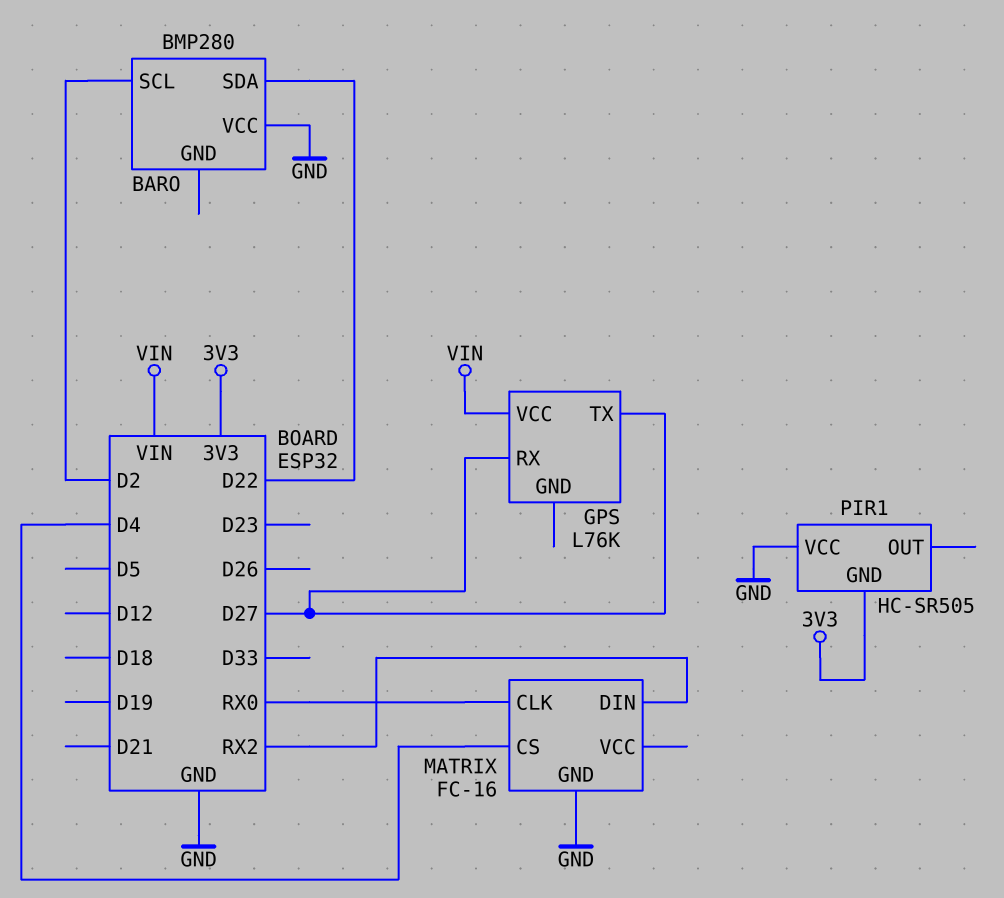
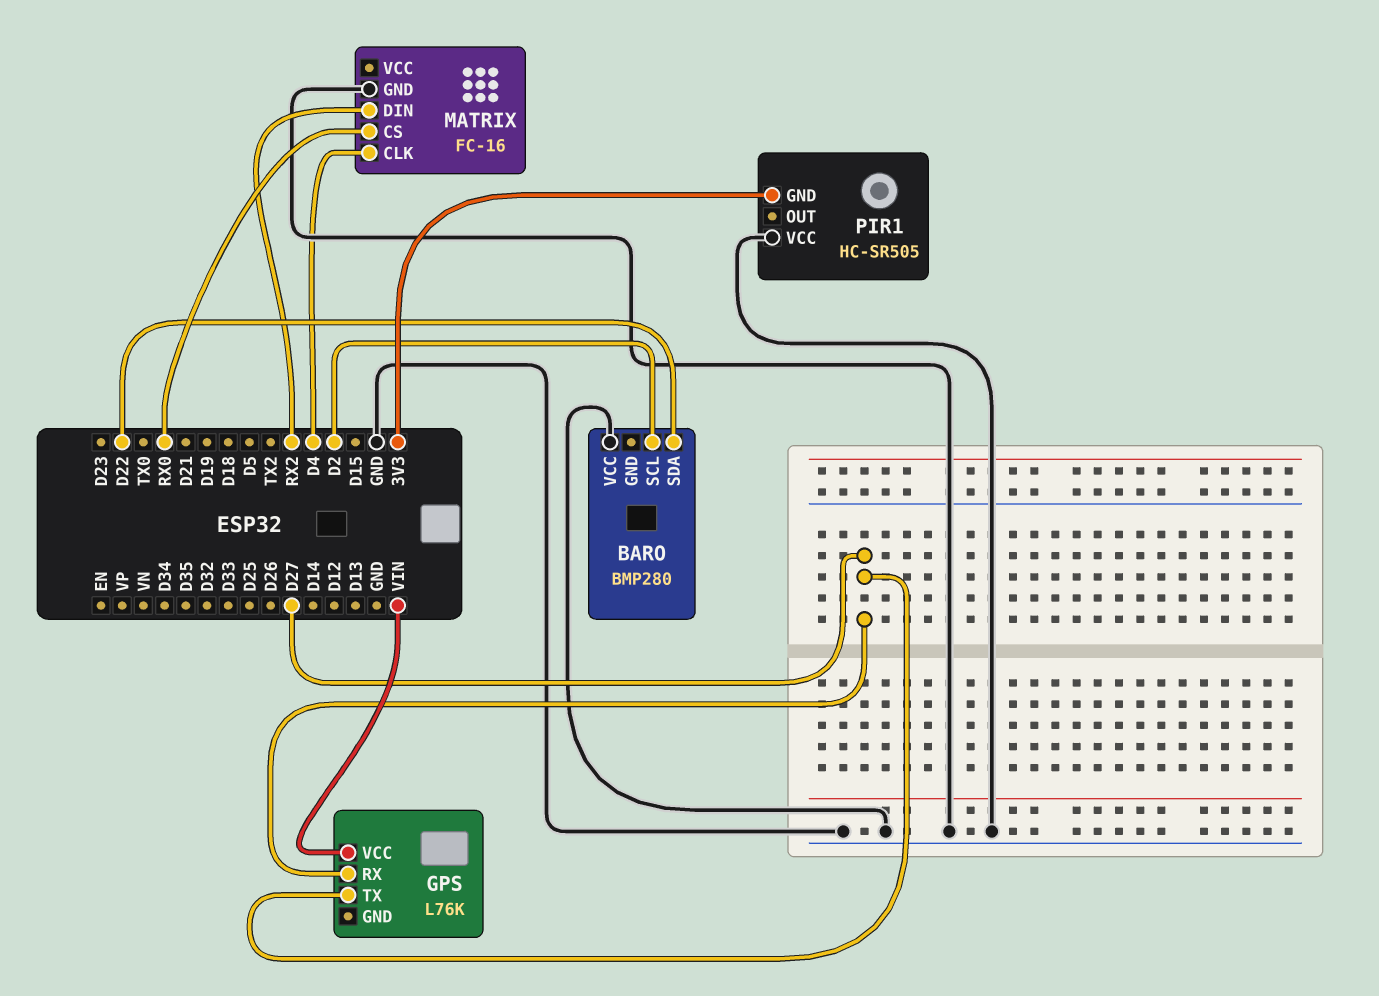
MATRIX pin CLK: RX0 -> D4
MATRIX pin CS: D4 -> RX0

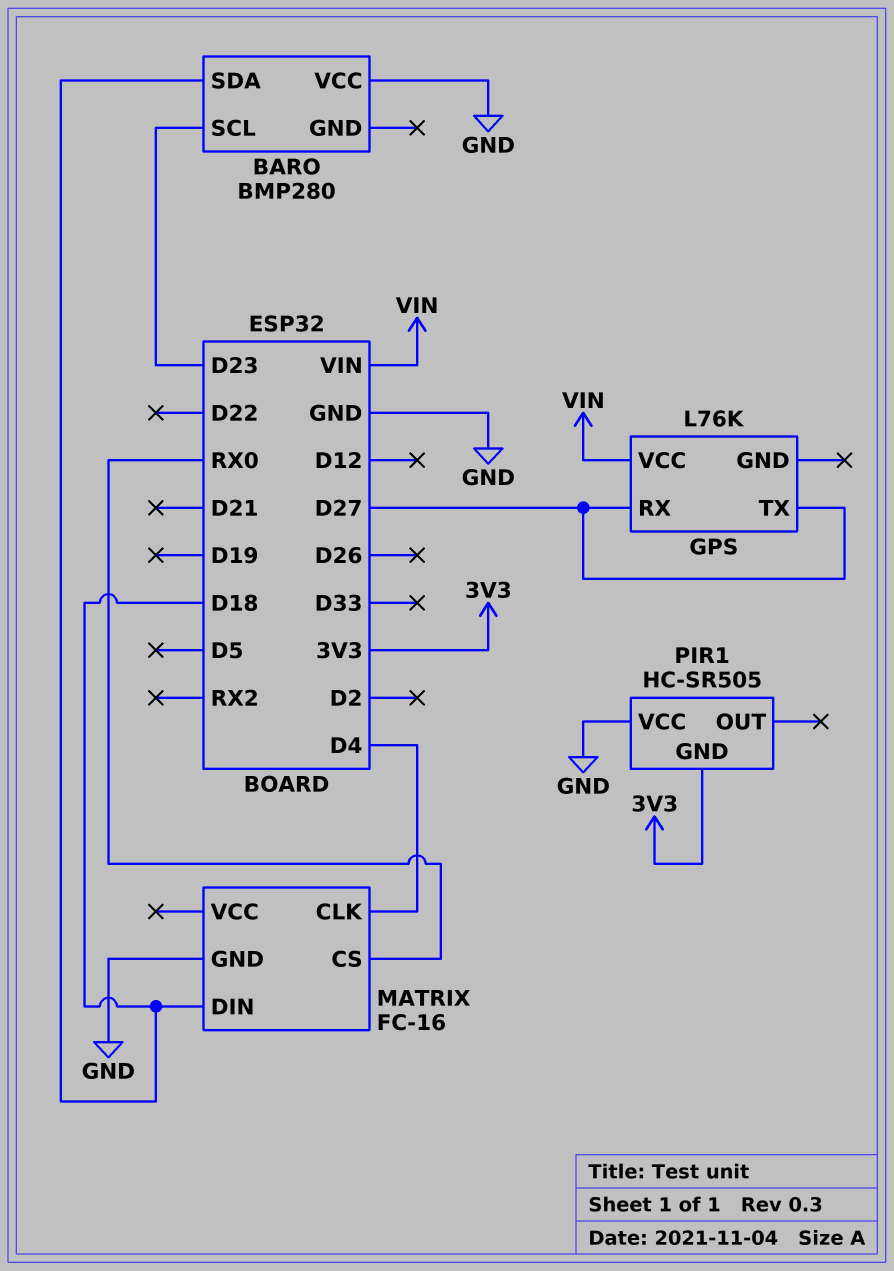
BARO pin SCL: D2 -> D23
BARO pin SDA: D22 -> D18
MATRIX pin DIN: RX2 -> D18

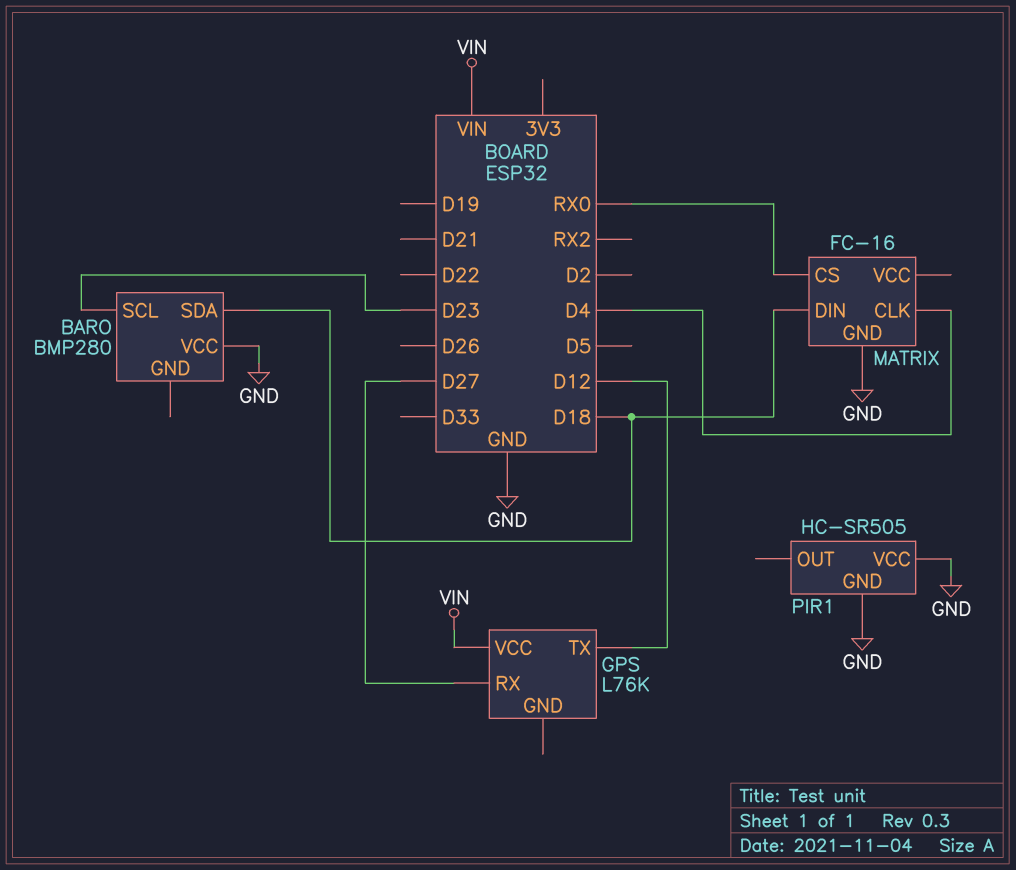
GPS pin TX: D27 -> D12
PIR1 pin GND: 3V3 -> GND

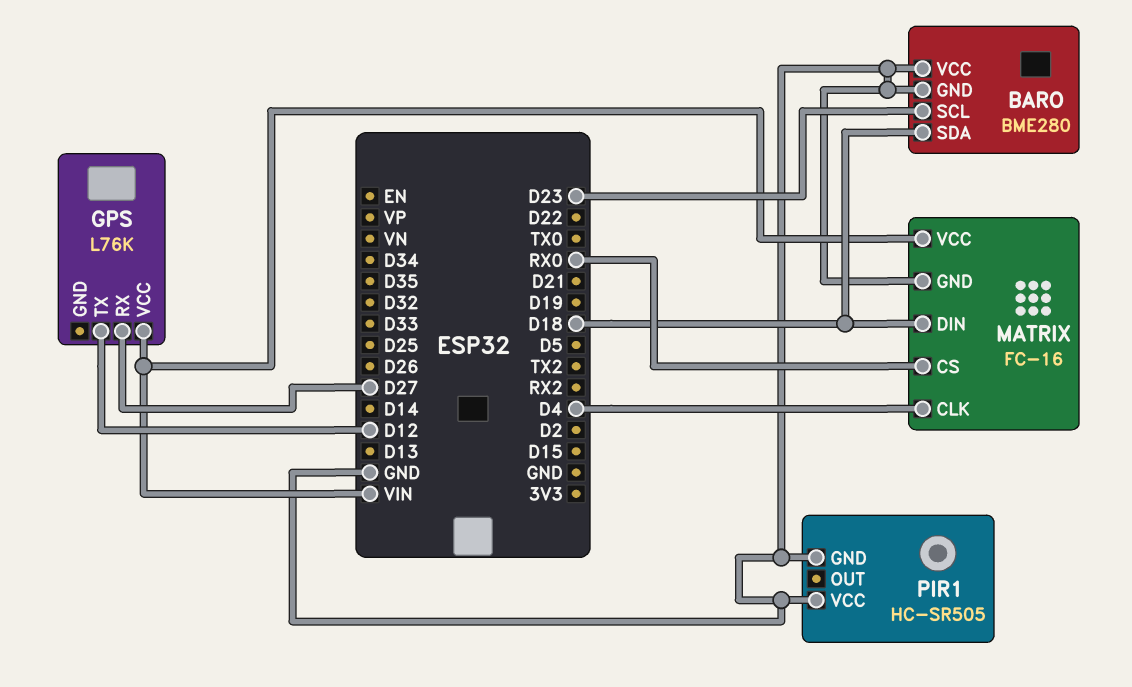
BARO: BMP280 -> BME280
BARO pin GND: none -> GND
MATRIX pin VCC: none -> VIN

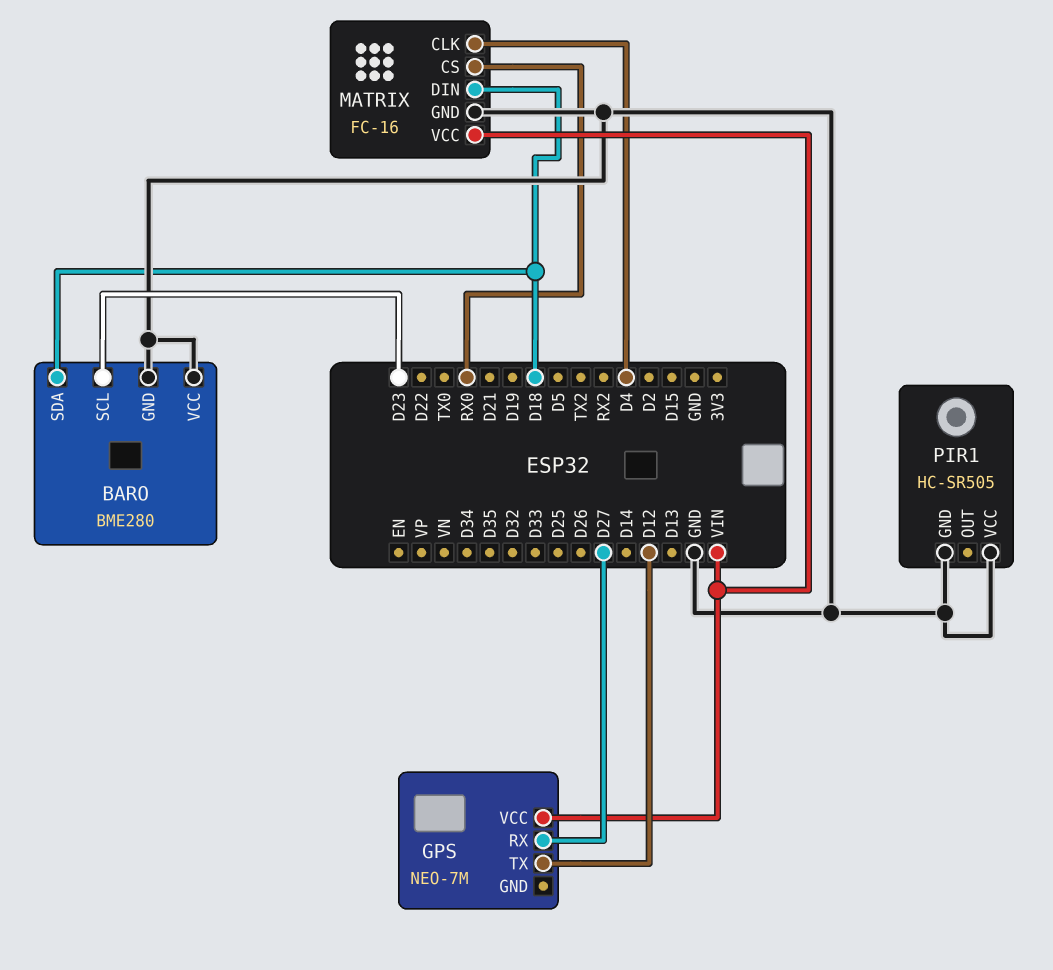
GPS: L76K -> NEO-7M

